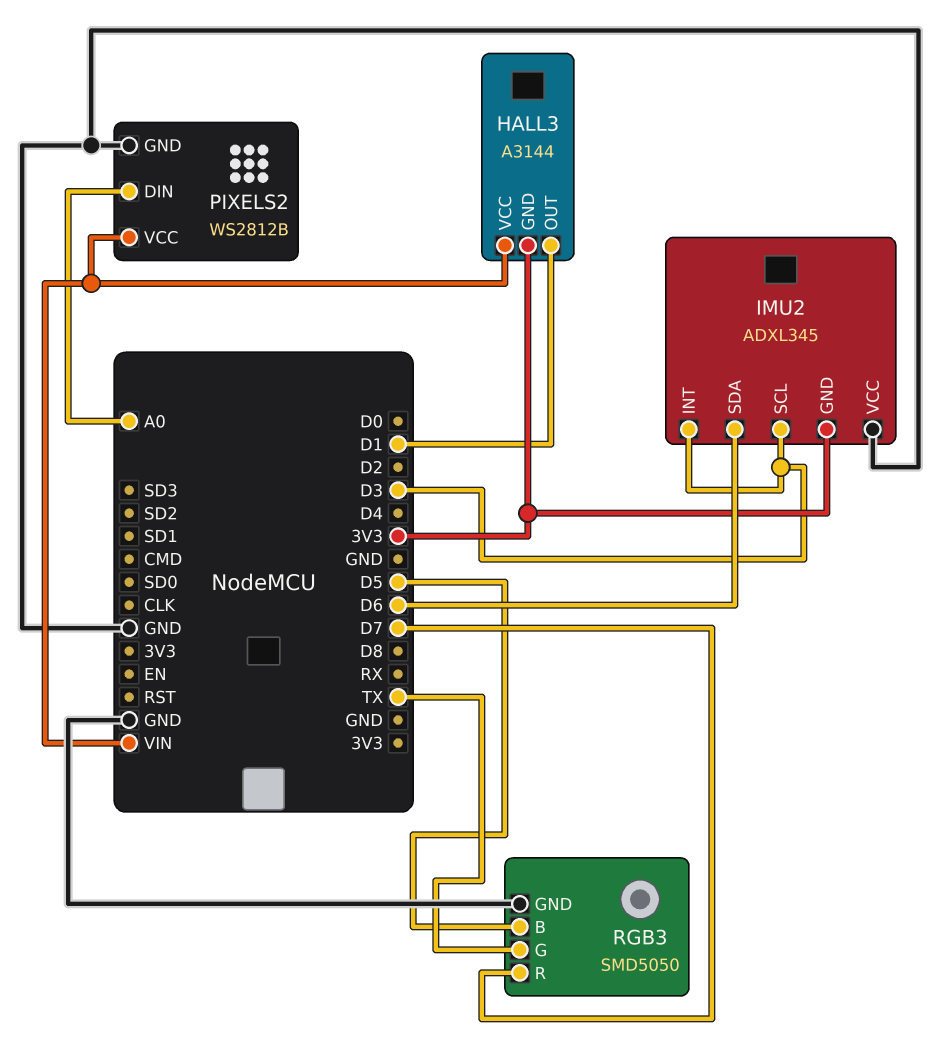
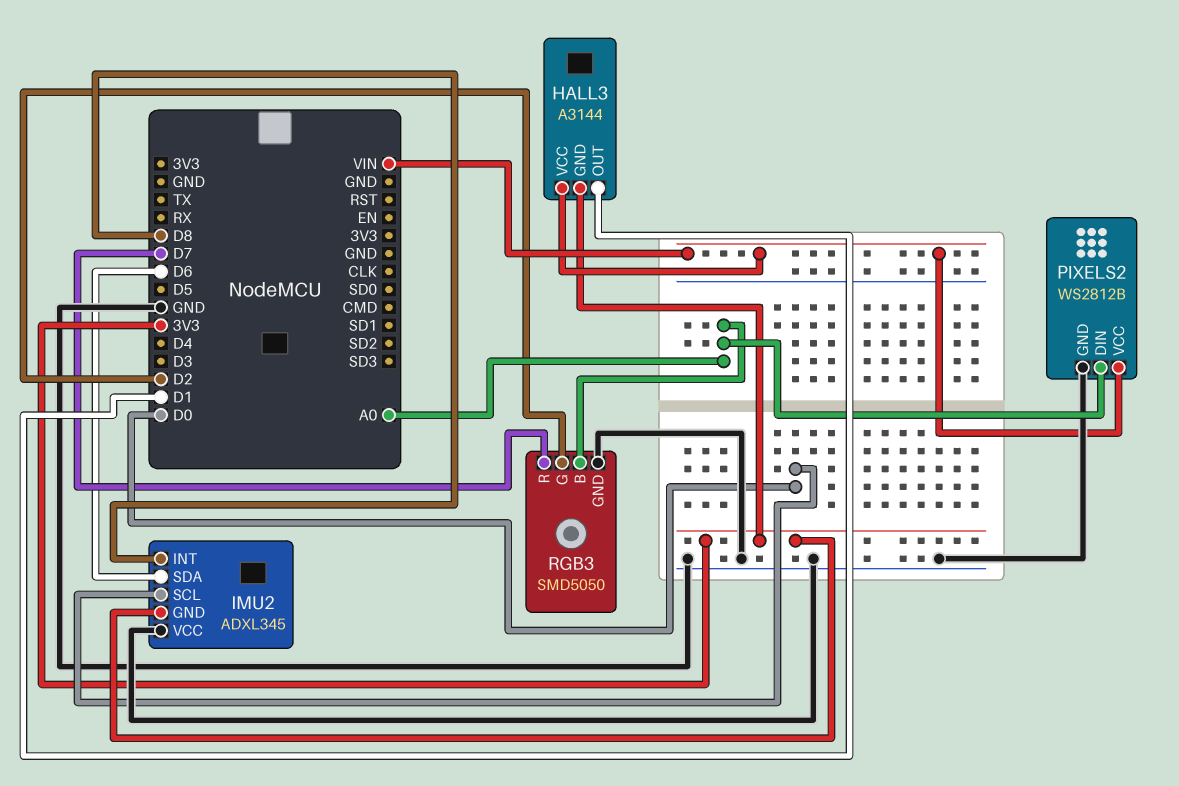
IMU2 pin INT: D3 -> D8
IMU2 pin SCL: D3 -> D0
RGB3 pin B: D5 -> A0
RGB3 pin G: TX -> D2

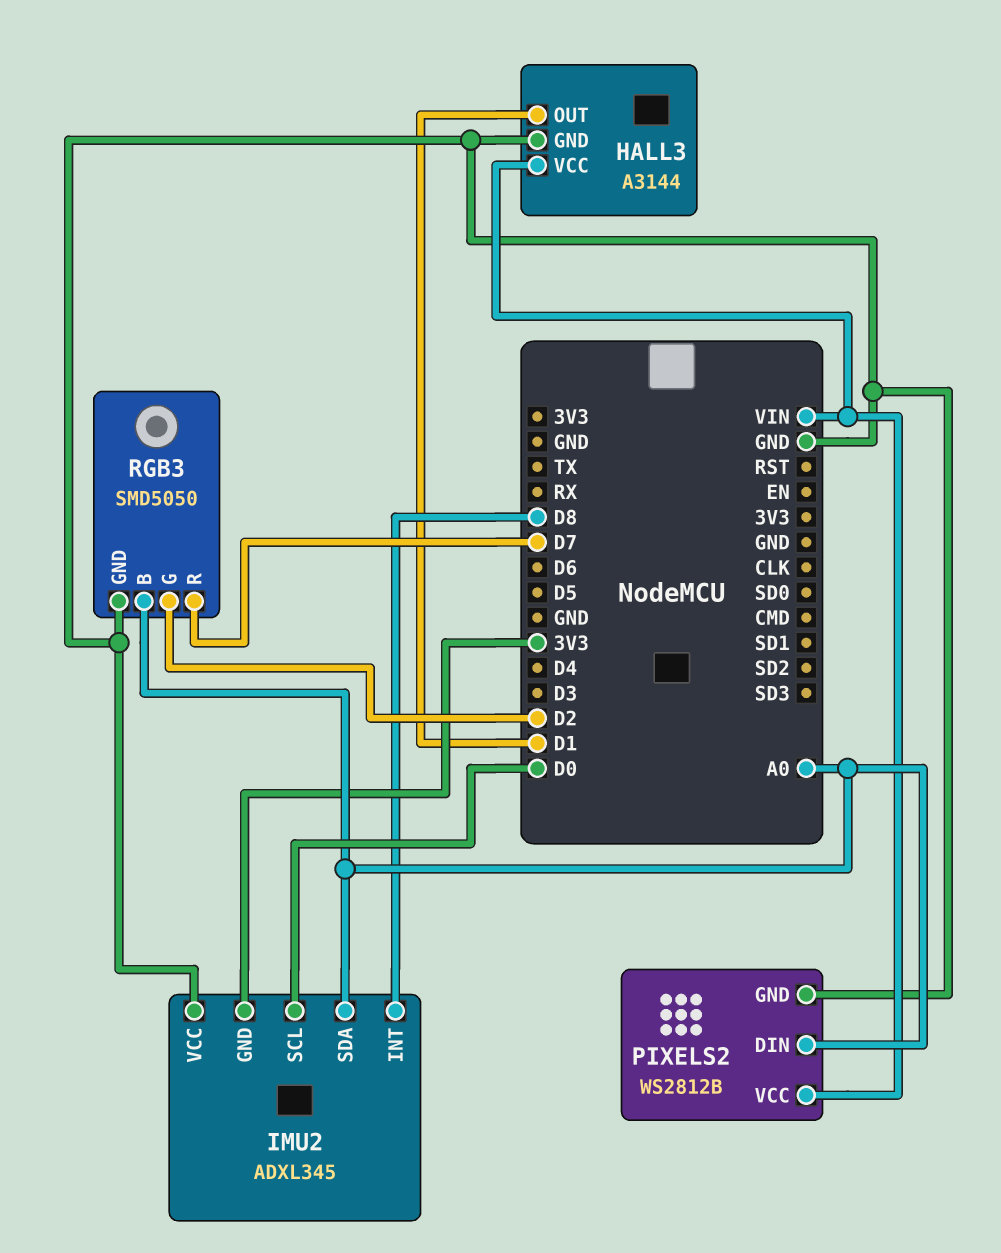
HALL3 pin GND: 3V3 -> GND
IMU2 pin SDA: D6 -> A0

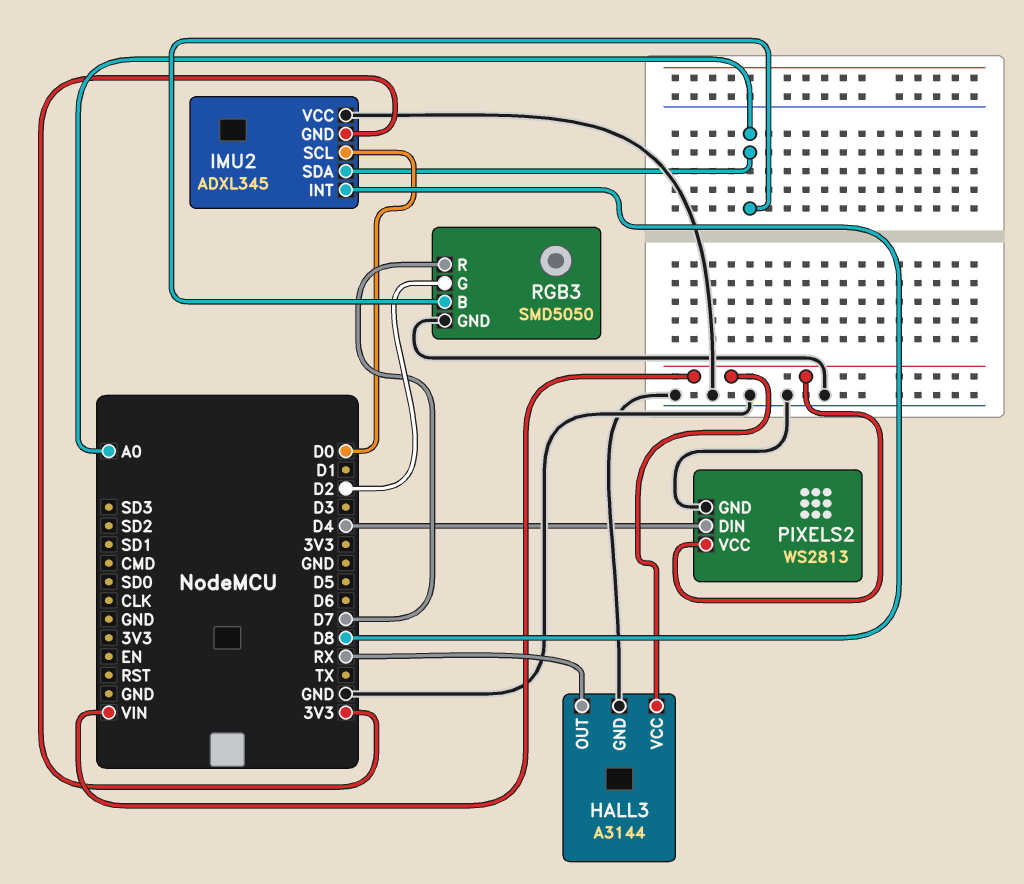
HALL3 pin OUT: D1 -> RX
PIXELS2: WS2812B -> WS2813
PIXELS2 pin DIN: A0 -> D4

